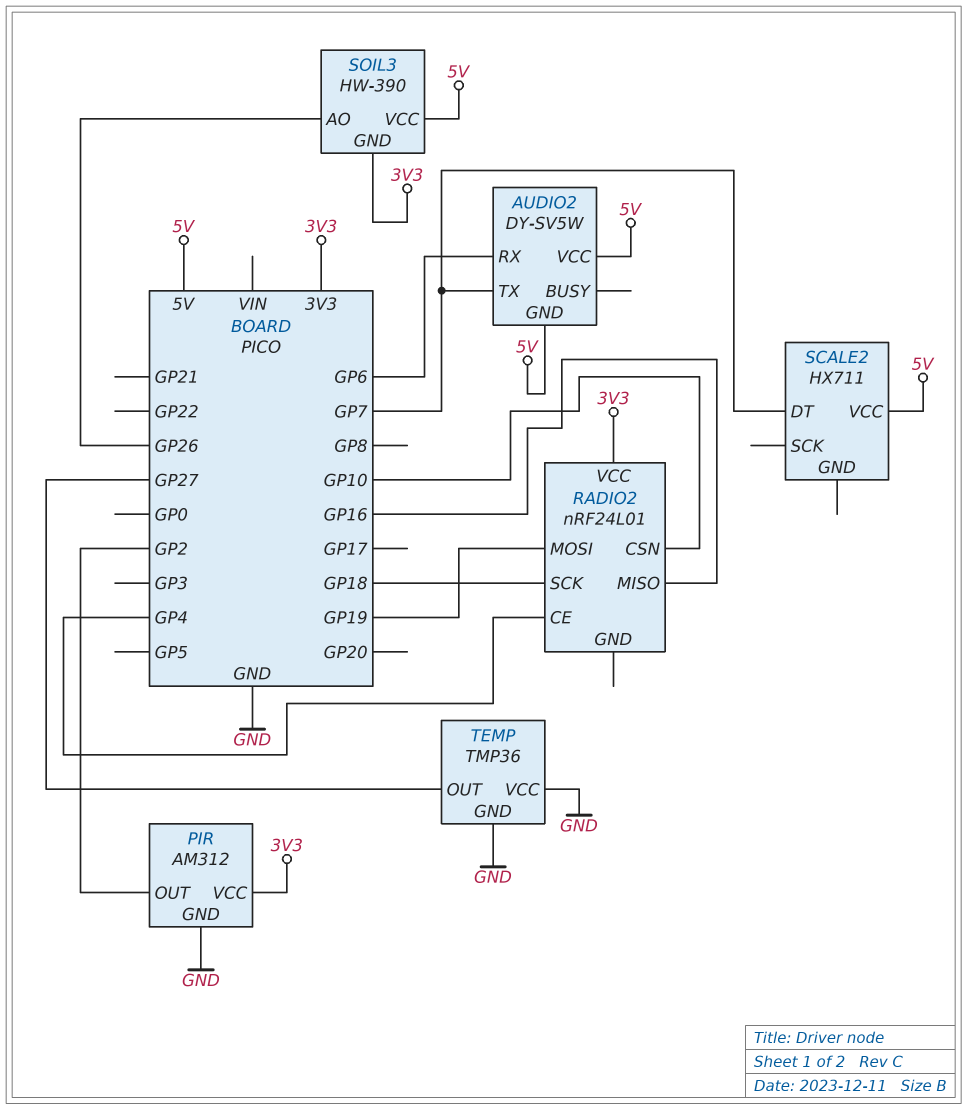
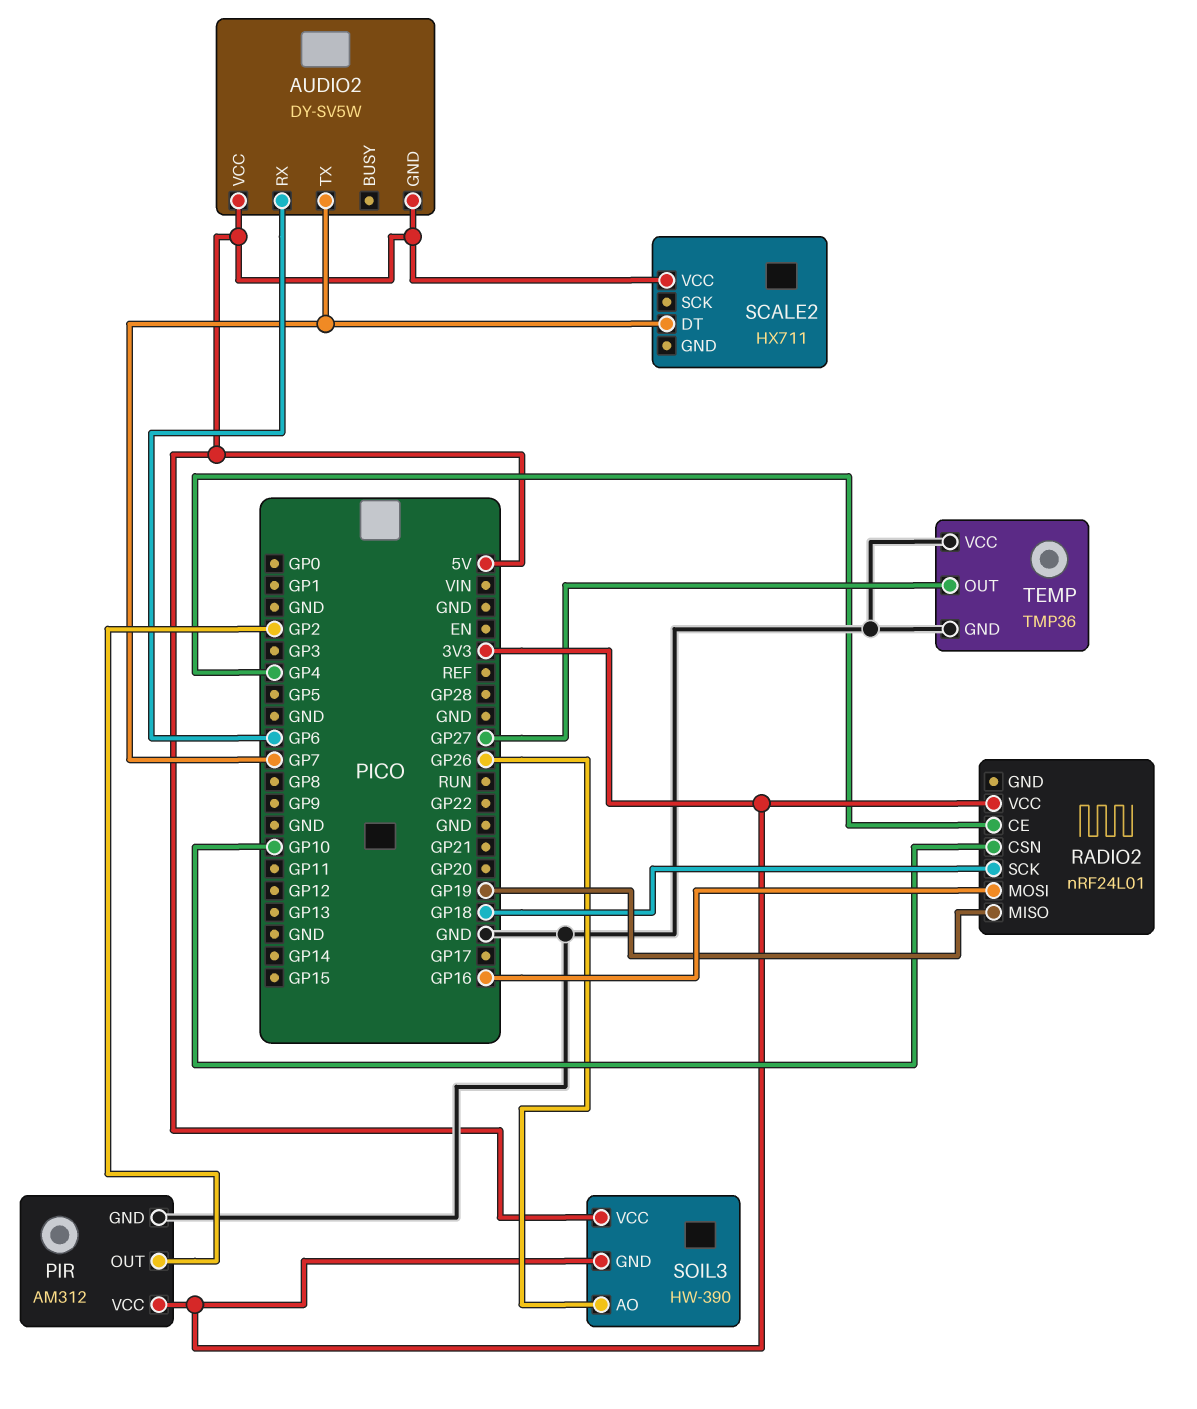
RADIO2 pin MISO: GP16 -> GP19
RADIO2 pin MOSI: GP19 -> GP16

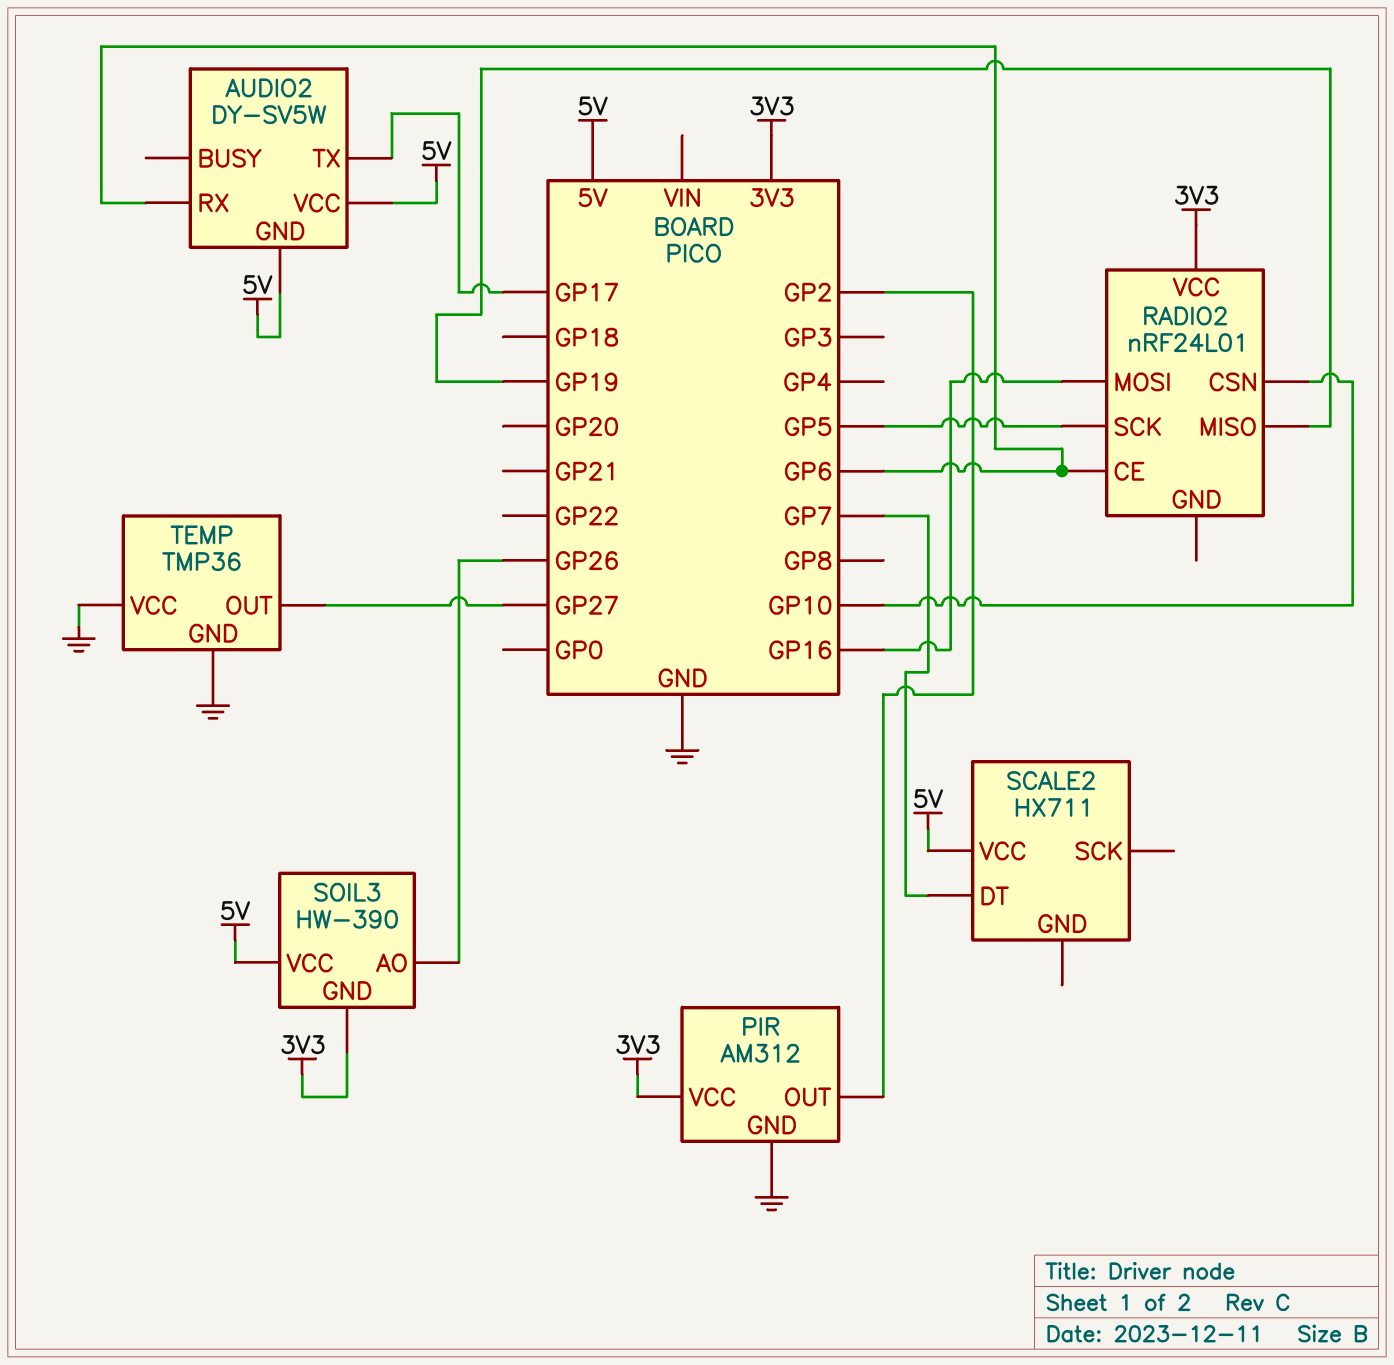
AUDIO2 pin TX: GP7 -> GP17
RADIO2 pin CE: GP4 -> GP6
RADIO2 pin SCK: GP18 -> GP5

